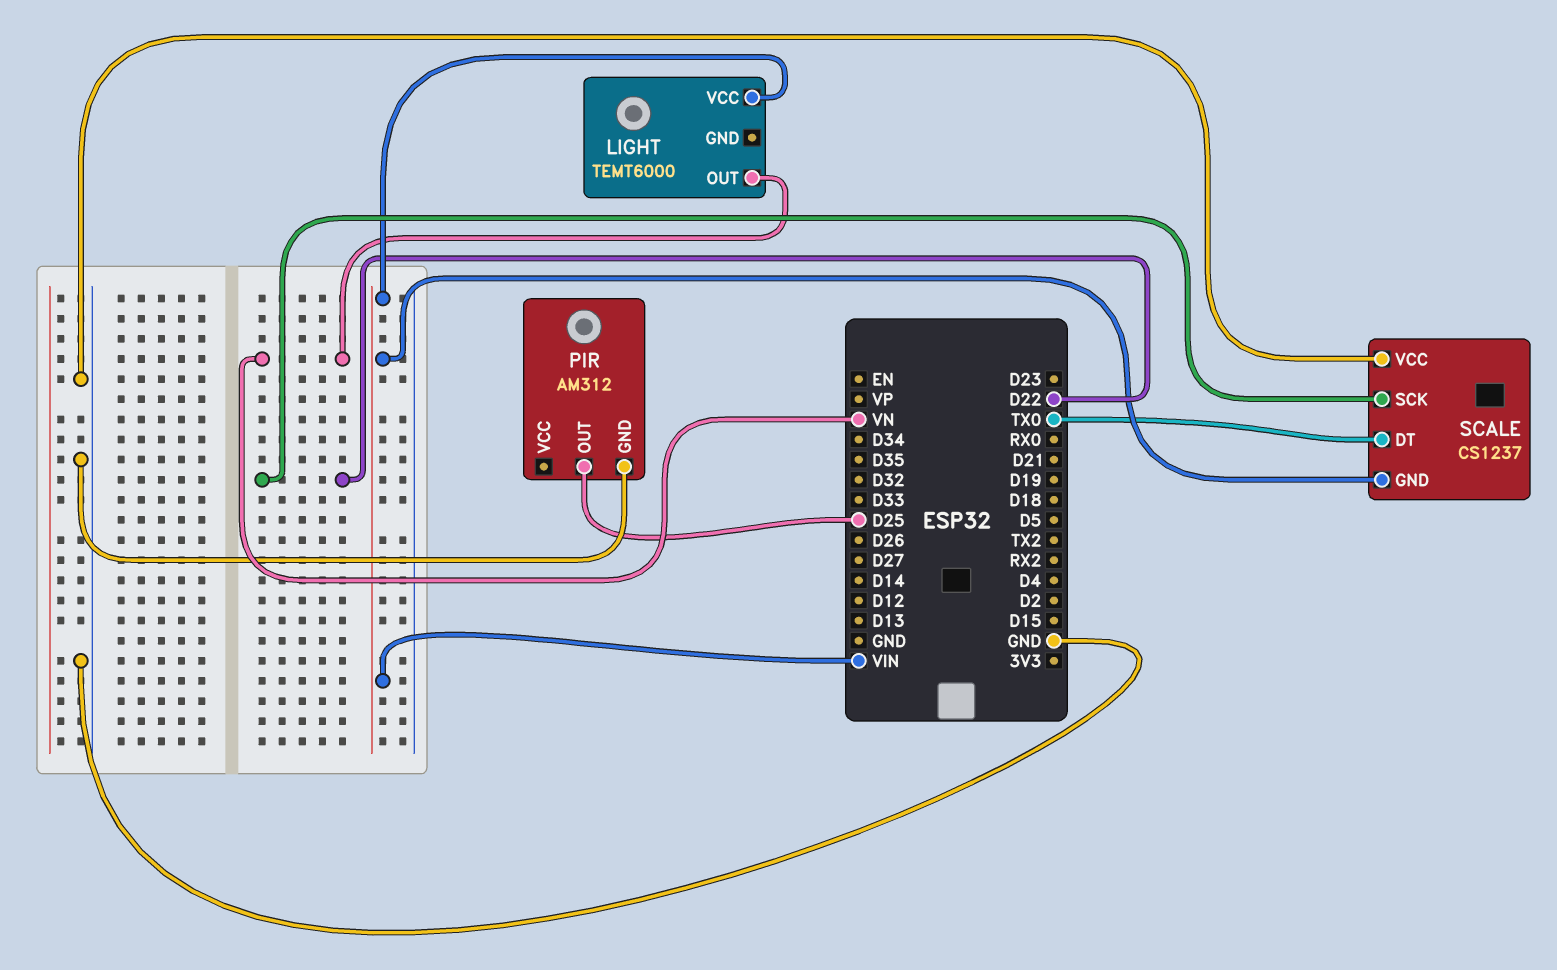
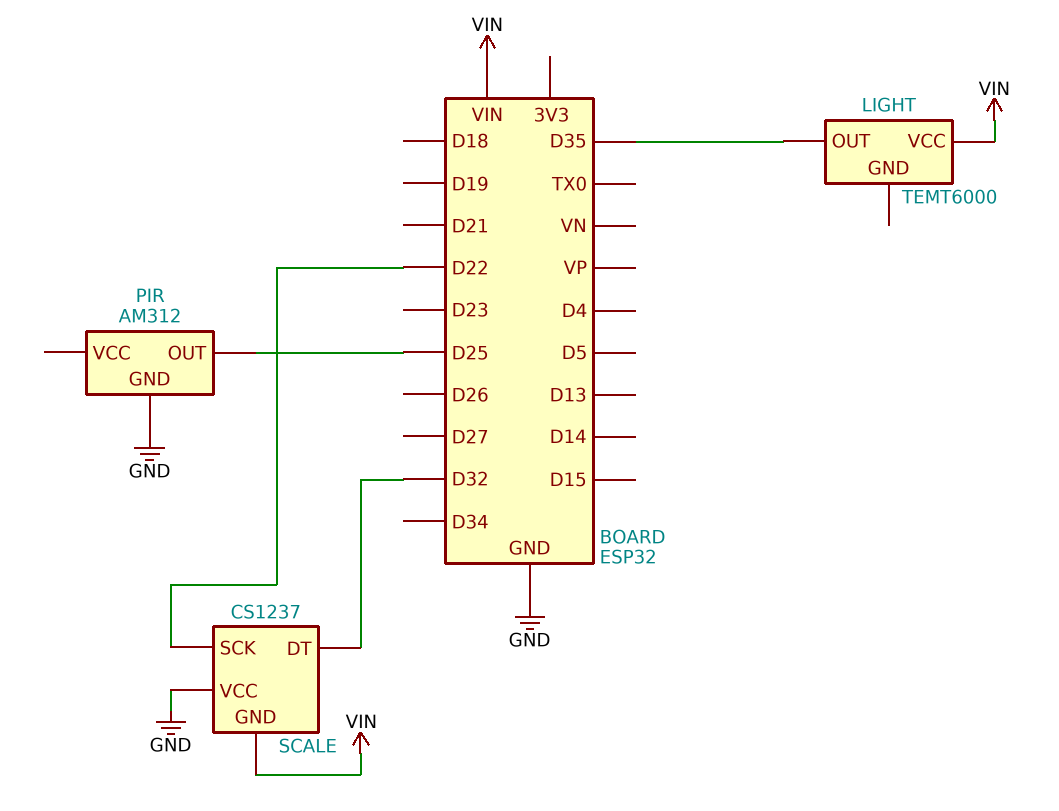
LIGHT pin OUT: VN -> D35
SCALE pin DT: TX0 -> D32

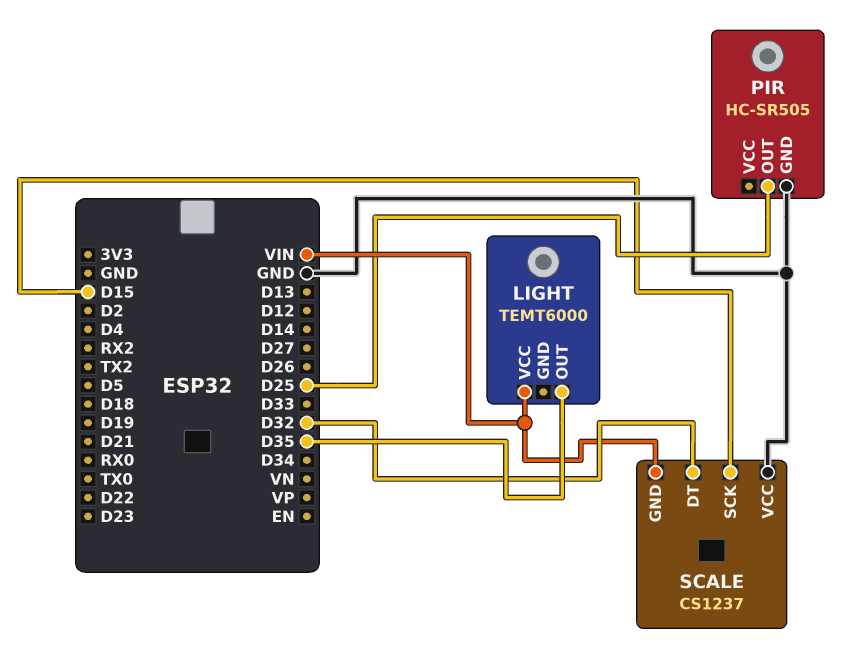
PIR: AM312 -> HC-SR505
SCALE pin SCK: D22 -> D15

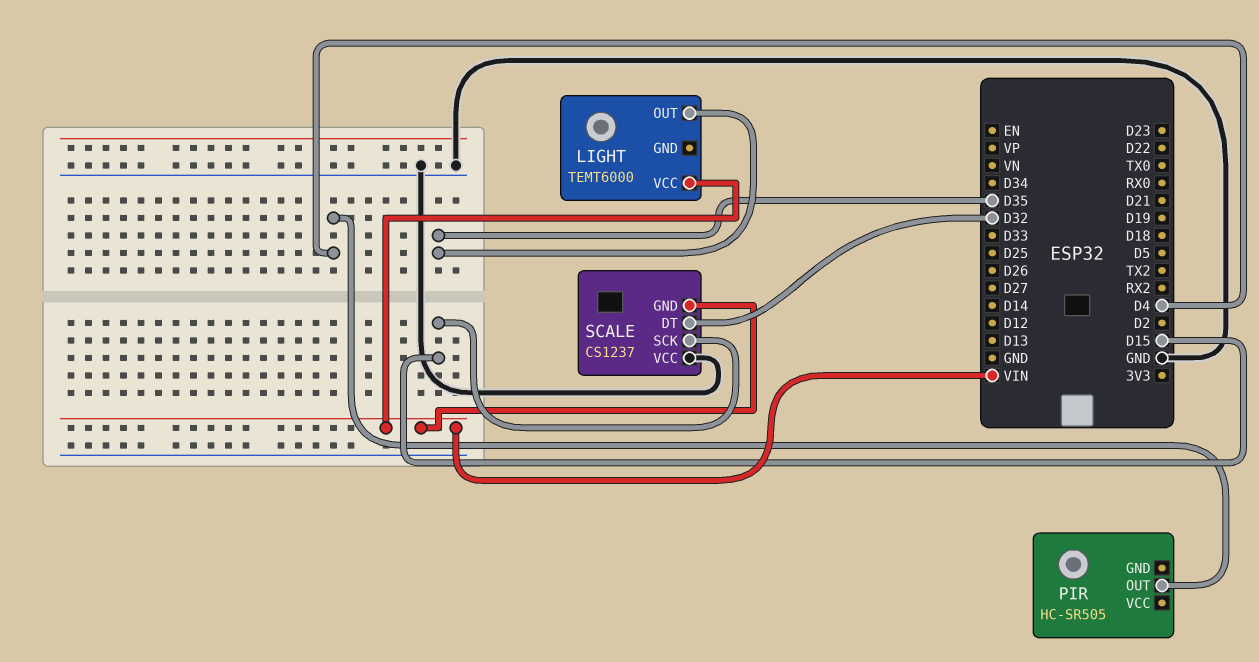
PIR pin GND: GND -> none
PIR pin OUT: D25 -> D4

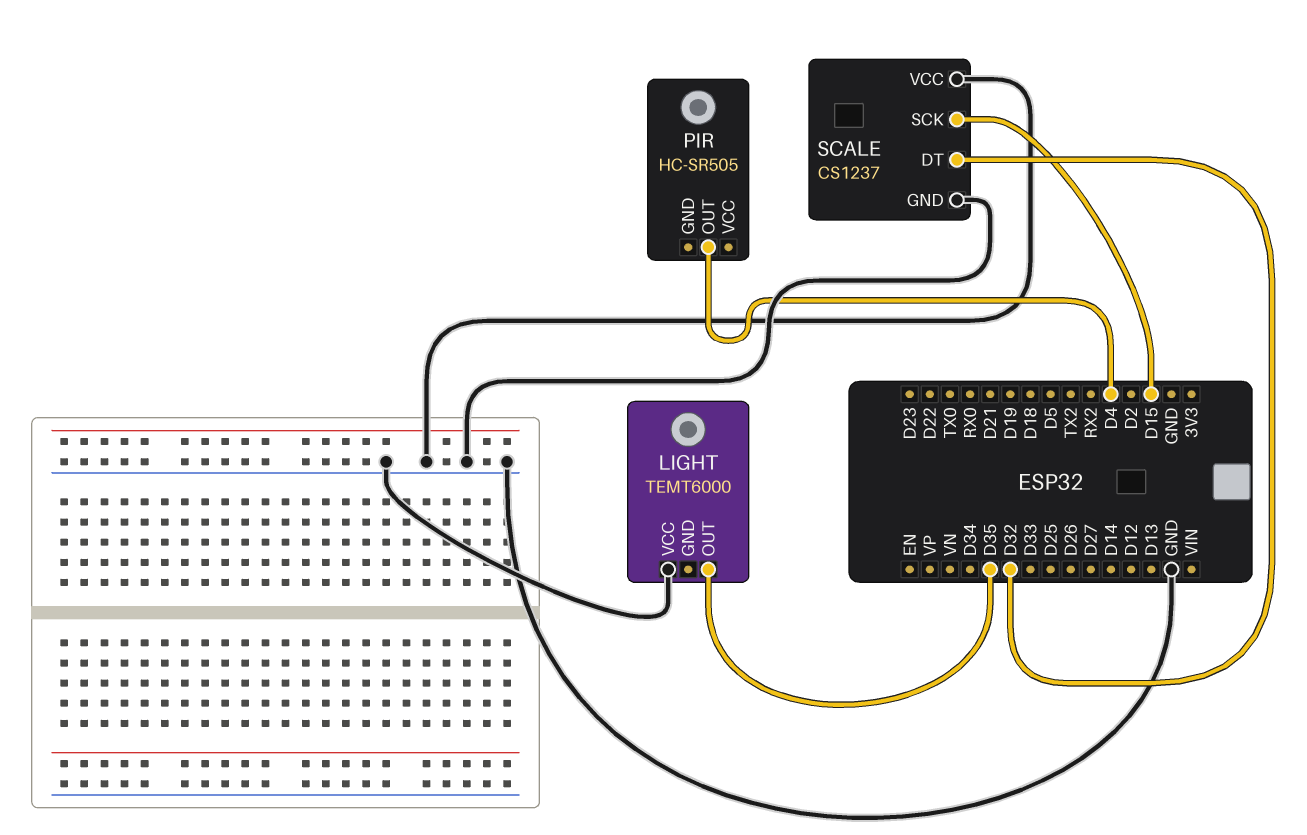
LIGHT pin VCC: VIN -> GND
SCALE pin GND: VIN -> GND

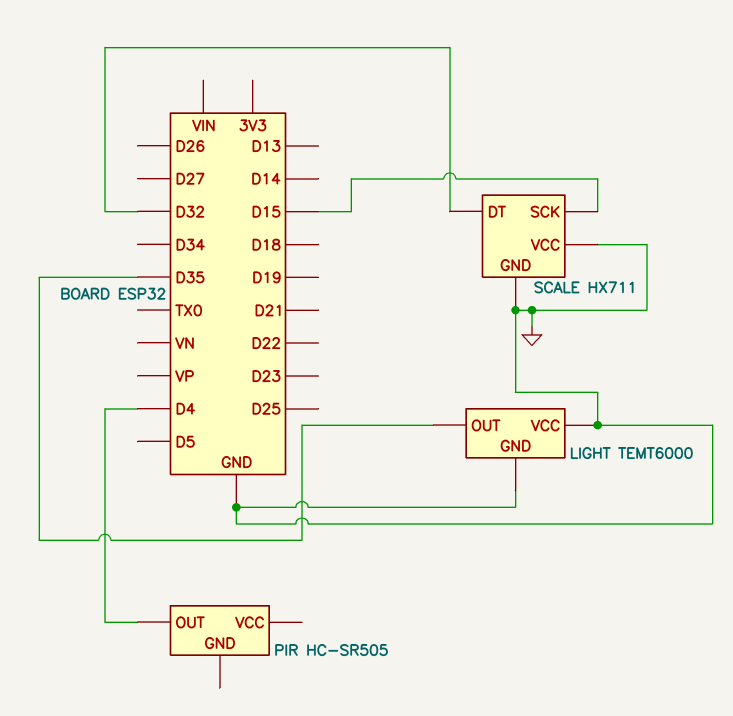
LIGHT pin GND: none -> GND
SCALE: CS1237 -> HX711

